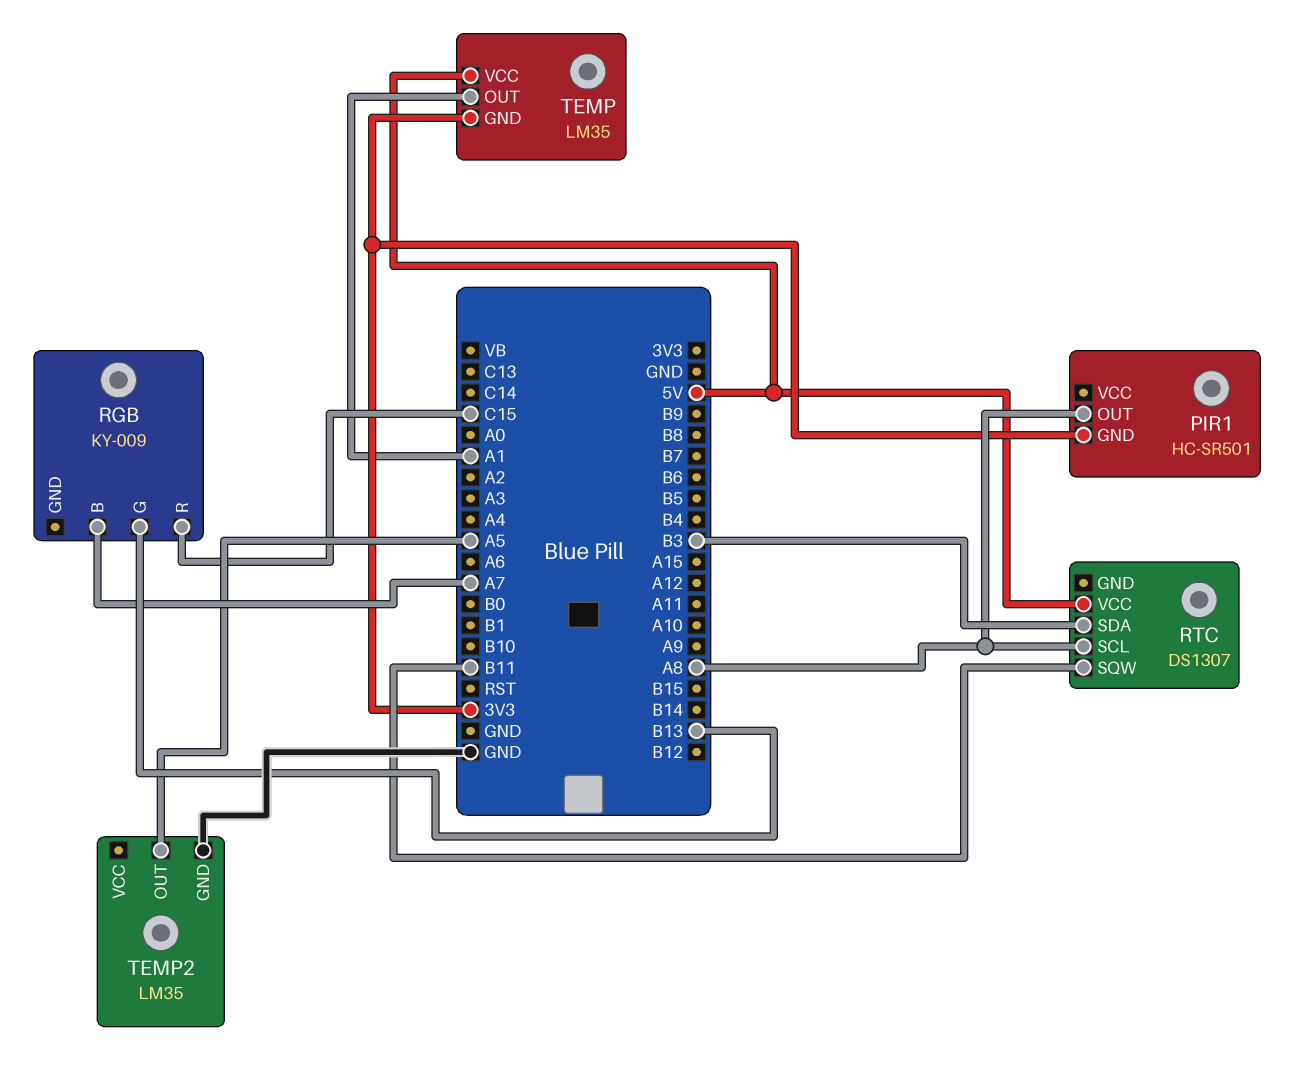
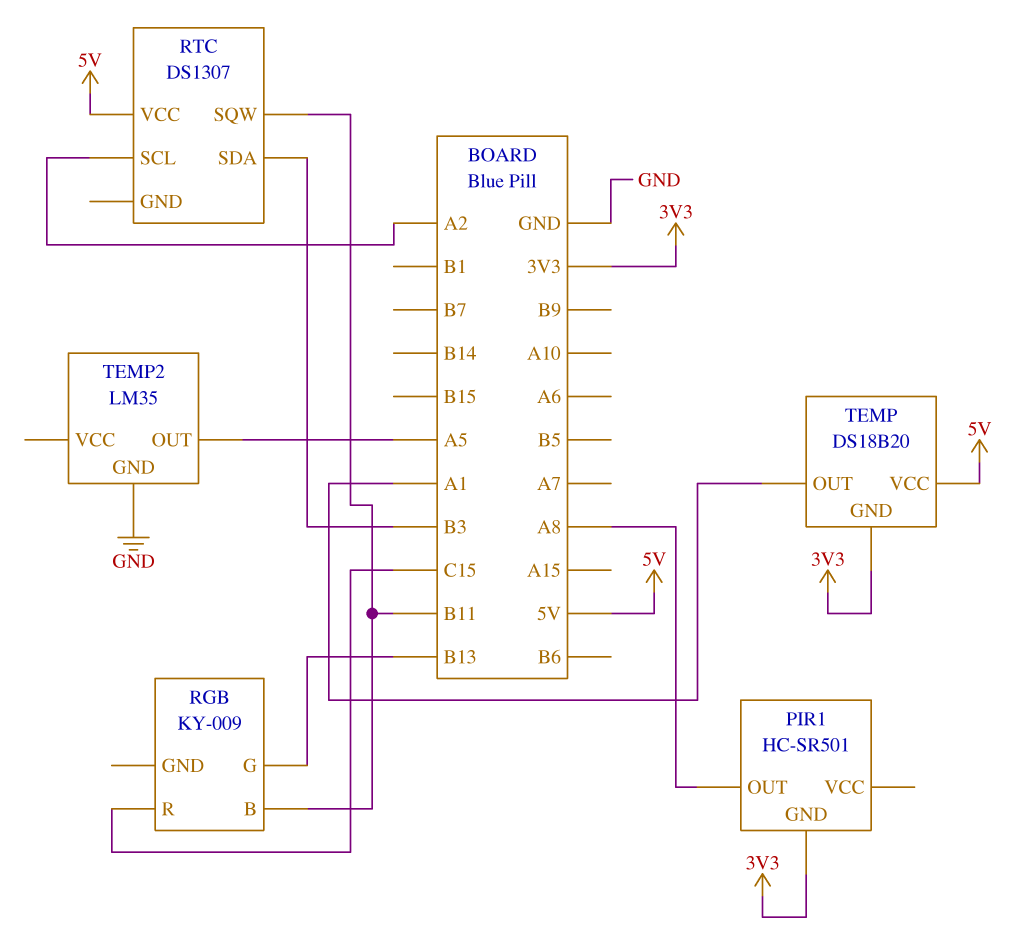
RGB pin B: A7 -> B11
RTC pin SCL: A8 -> A2
TEMP: LM35 -> DS18B20

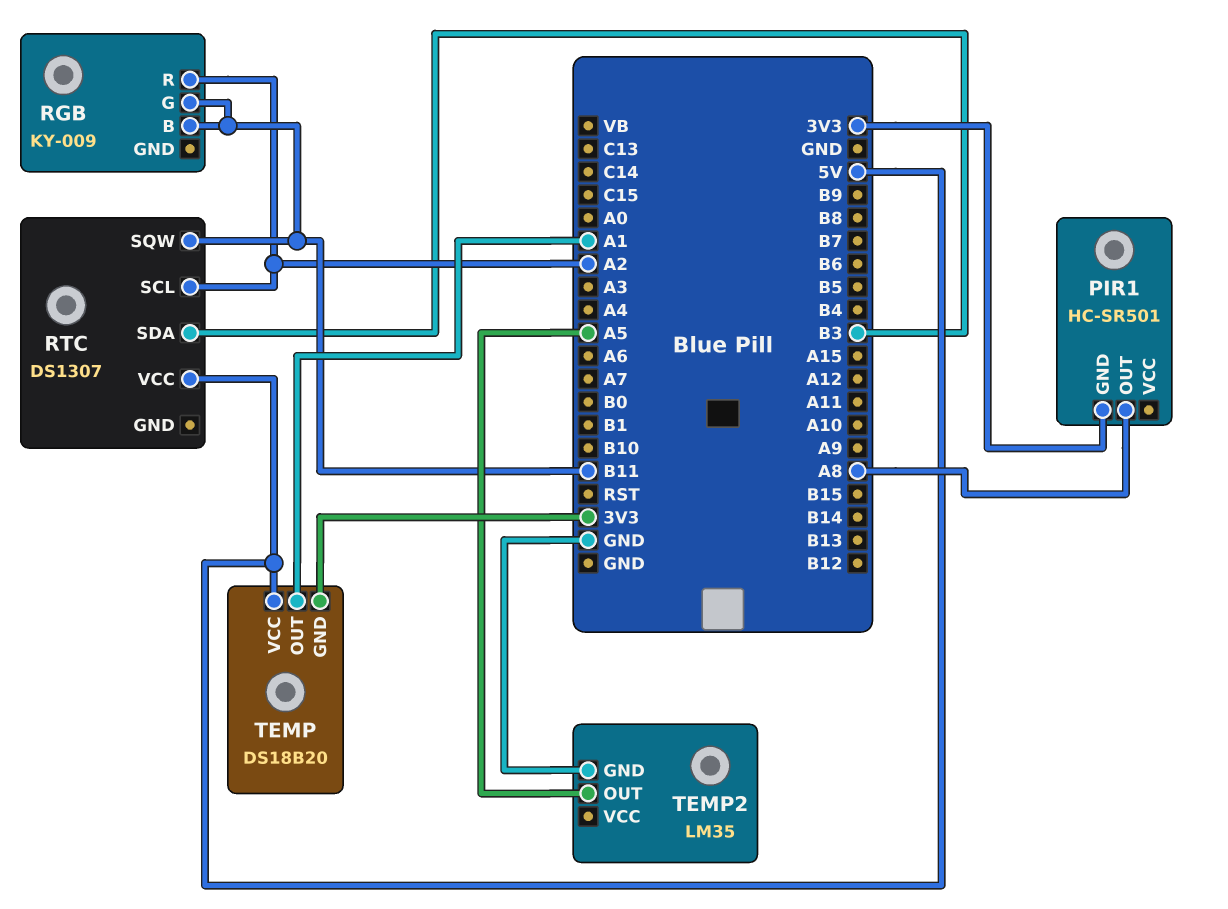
RGB pin G: B13 -> B11
RGB pin R: C15 -> A2

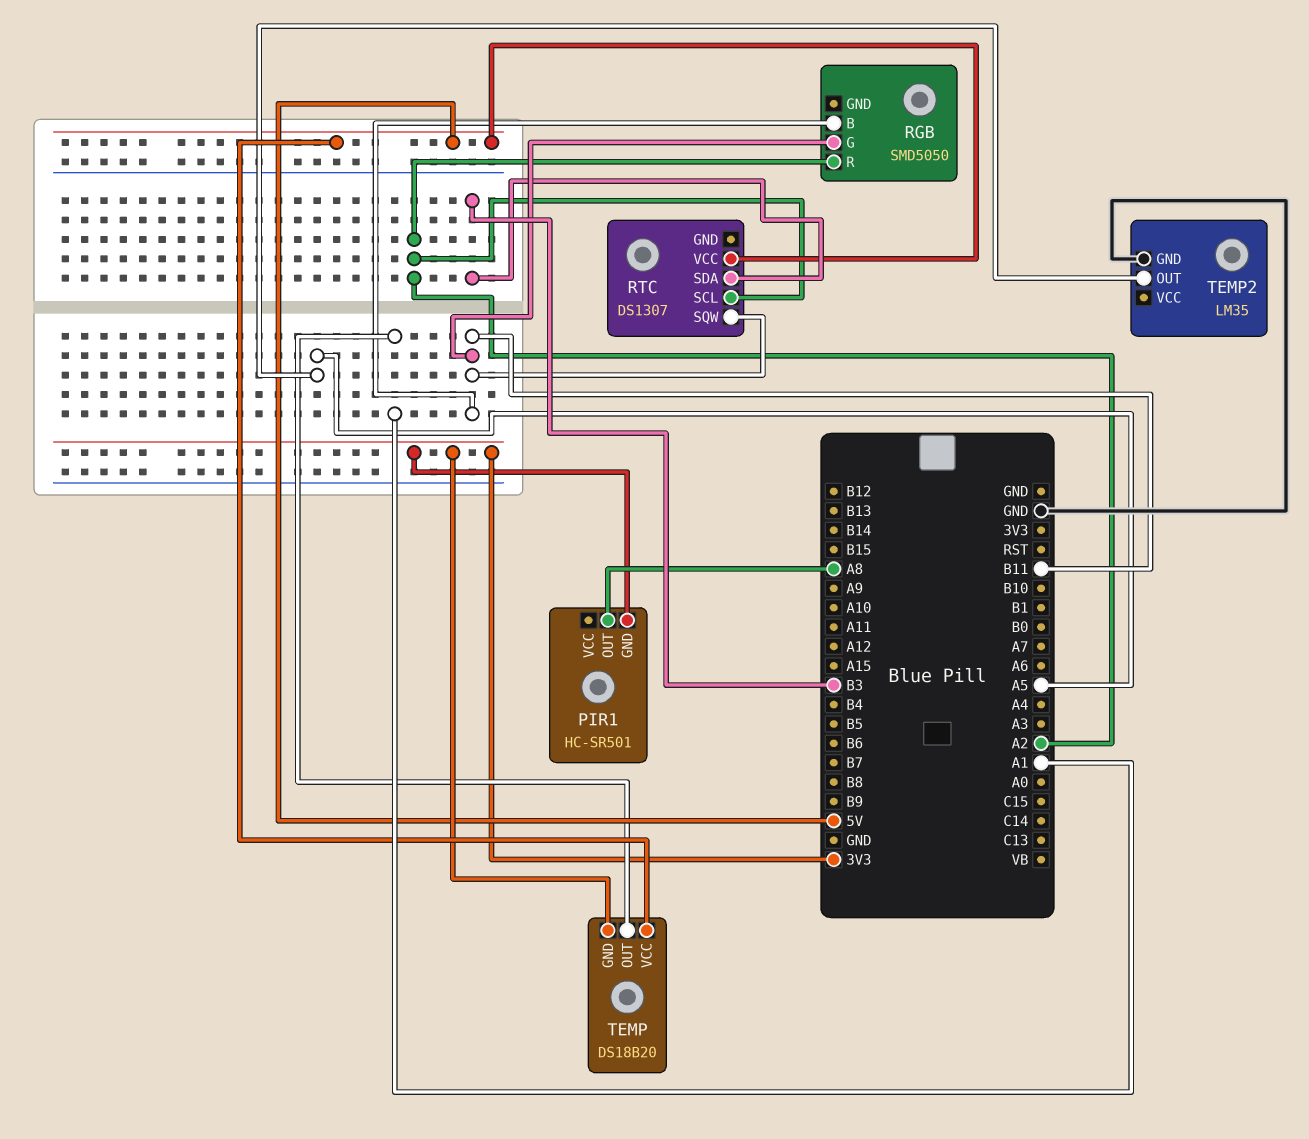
RGB: KY-009 -> SMD5050

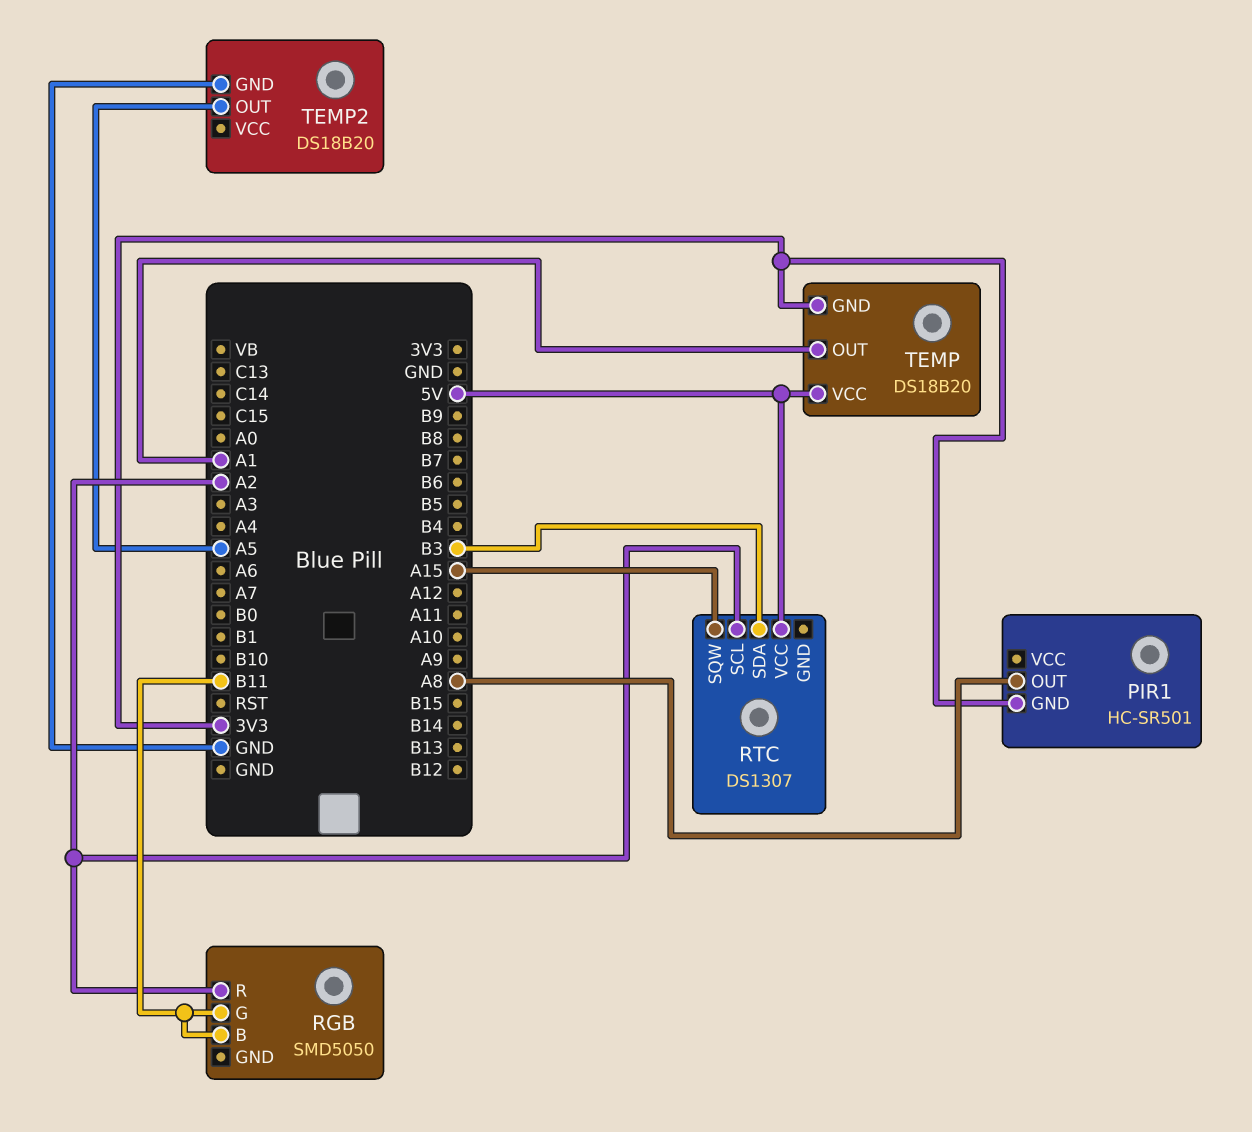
RTC pin SQW: B11 -> A15
TEMP2: LM35 -> DS18B20

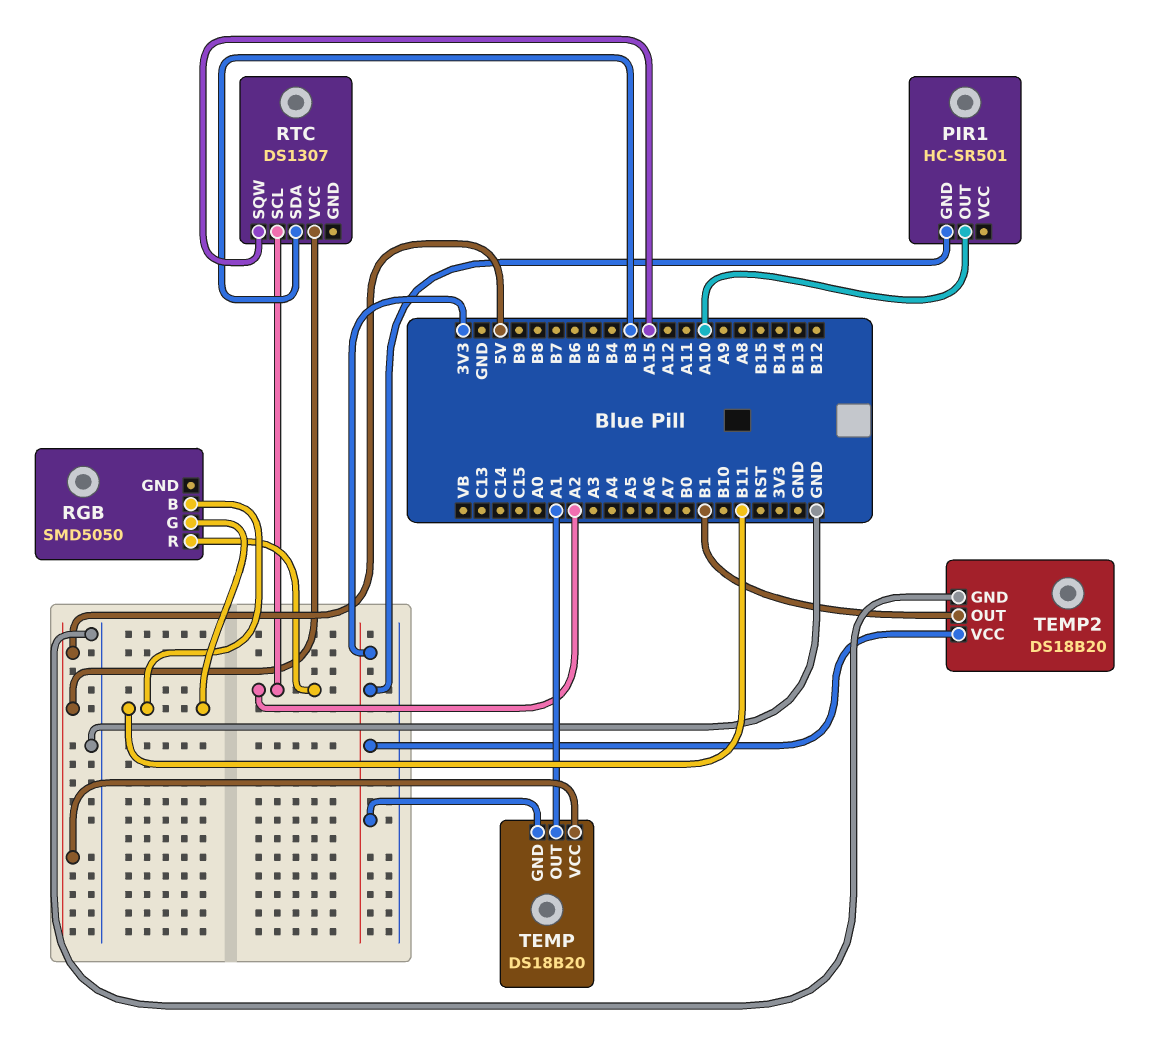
PIR1 pin OUT: A8 -> A10
TEMP2 pin OUT: A5 -> B1
TEMP2 pin VCC: none -> 3V3

